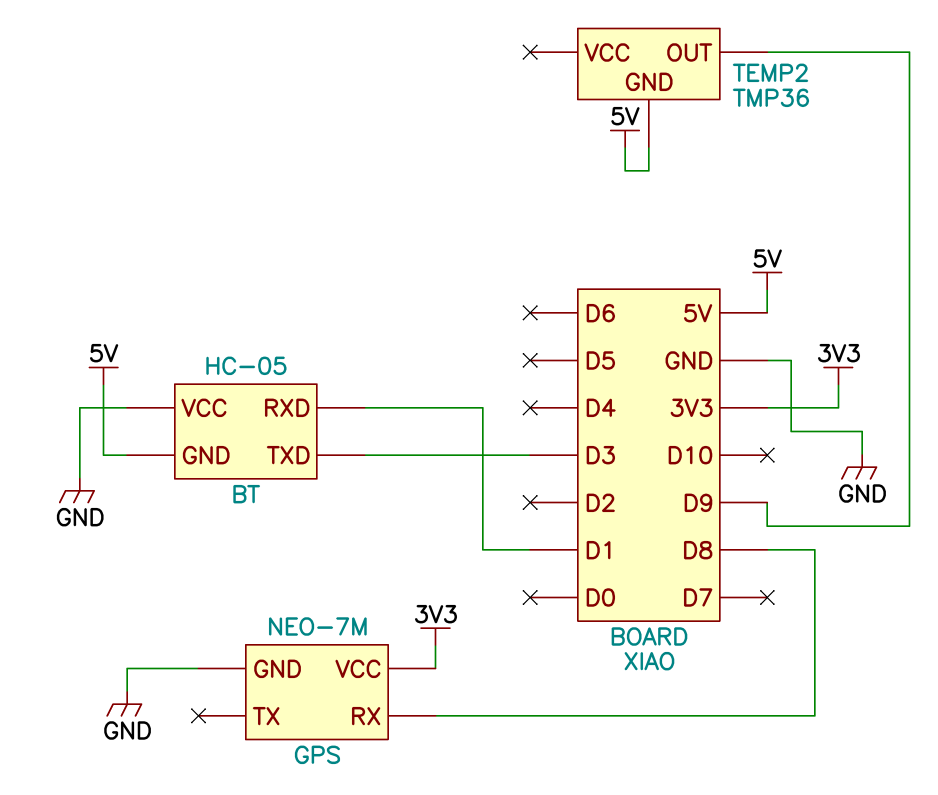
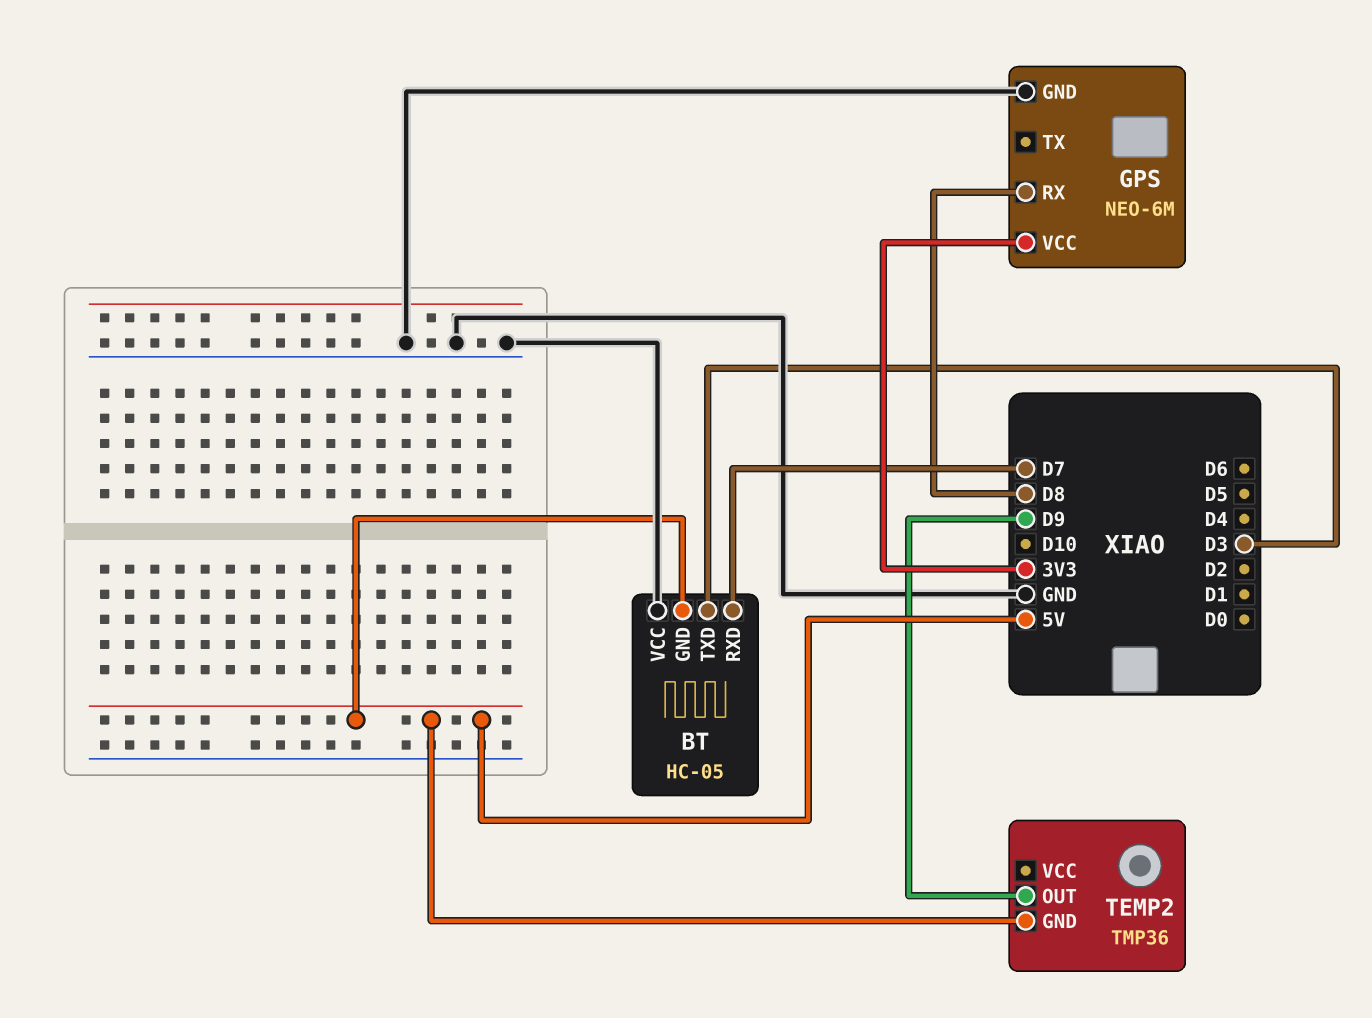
BT pin RXD: D1 -> D7
GPS: NEO-7M -> NEO-6M

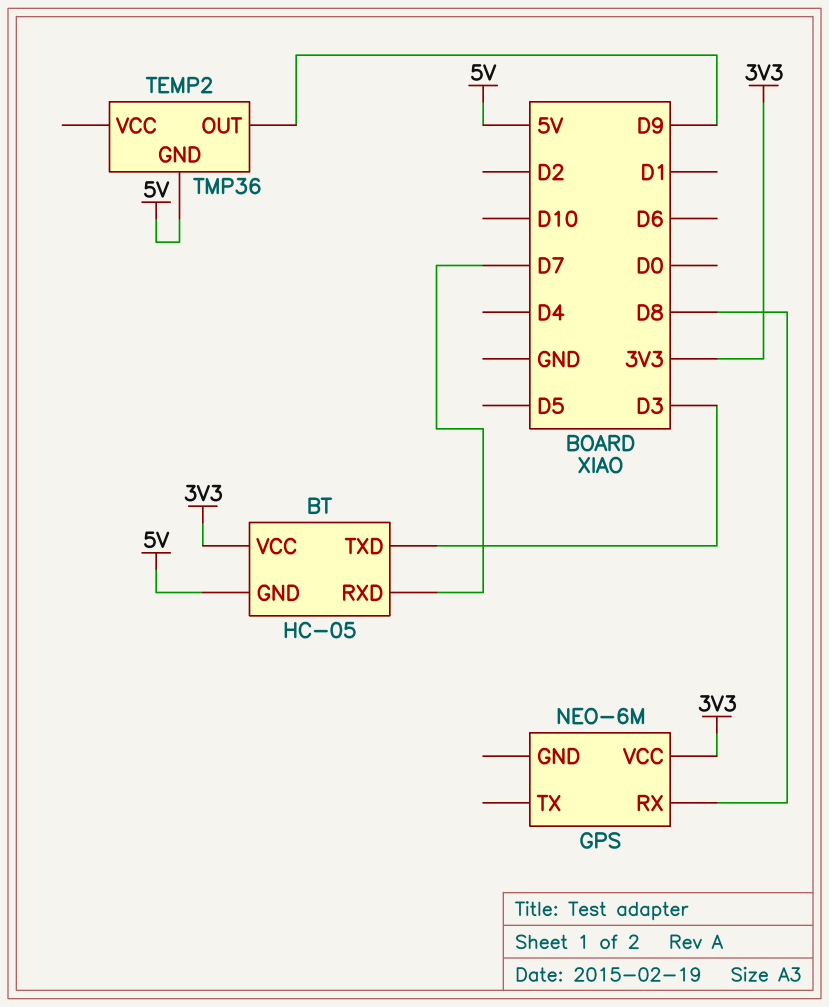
BT pin VCC: GND -> 3V3
GPS pin GND: GND -> none

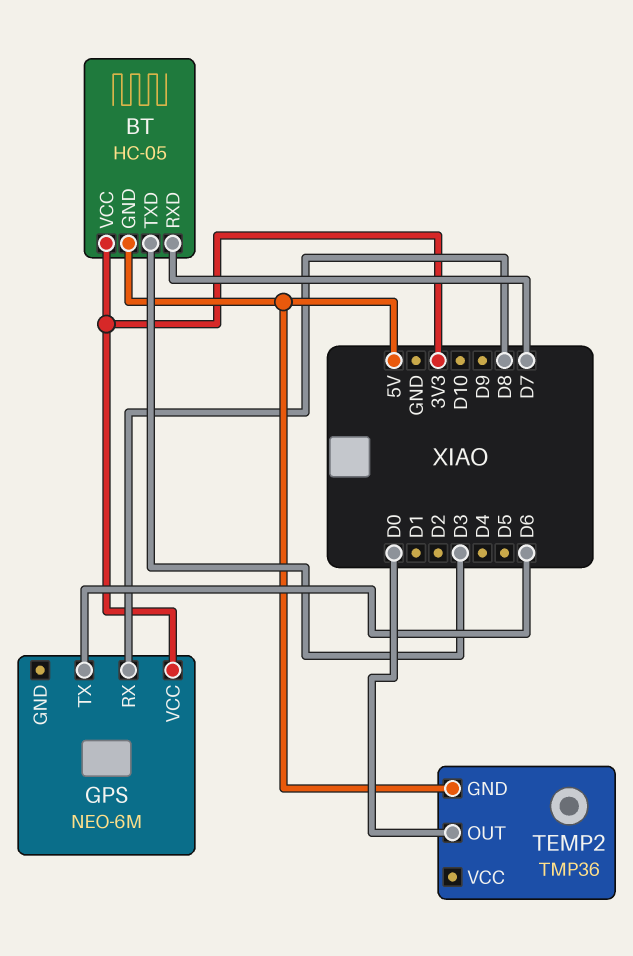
GPS pin TX: none -> D6
TEMP2 pin OUT: D9 -> D0

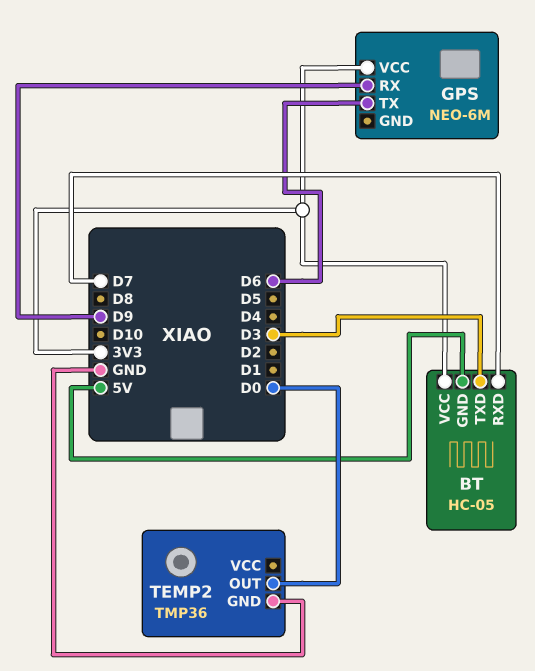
GPS pin RX: D8 -> D9
TEMP2 pin GND: 5V -> GND

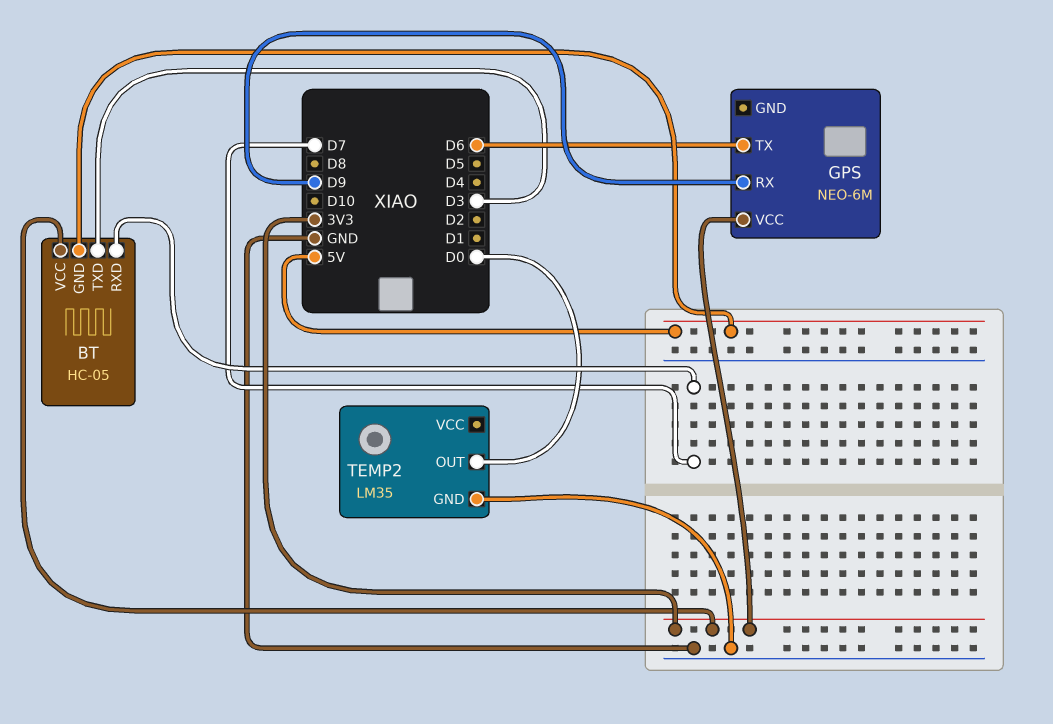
TEMP2: TMP36 -> LM35

